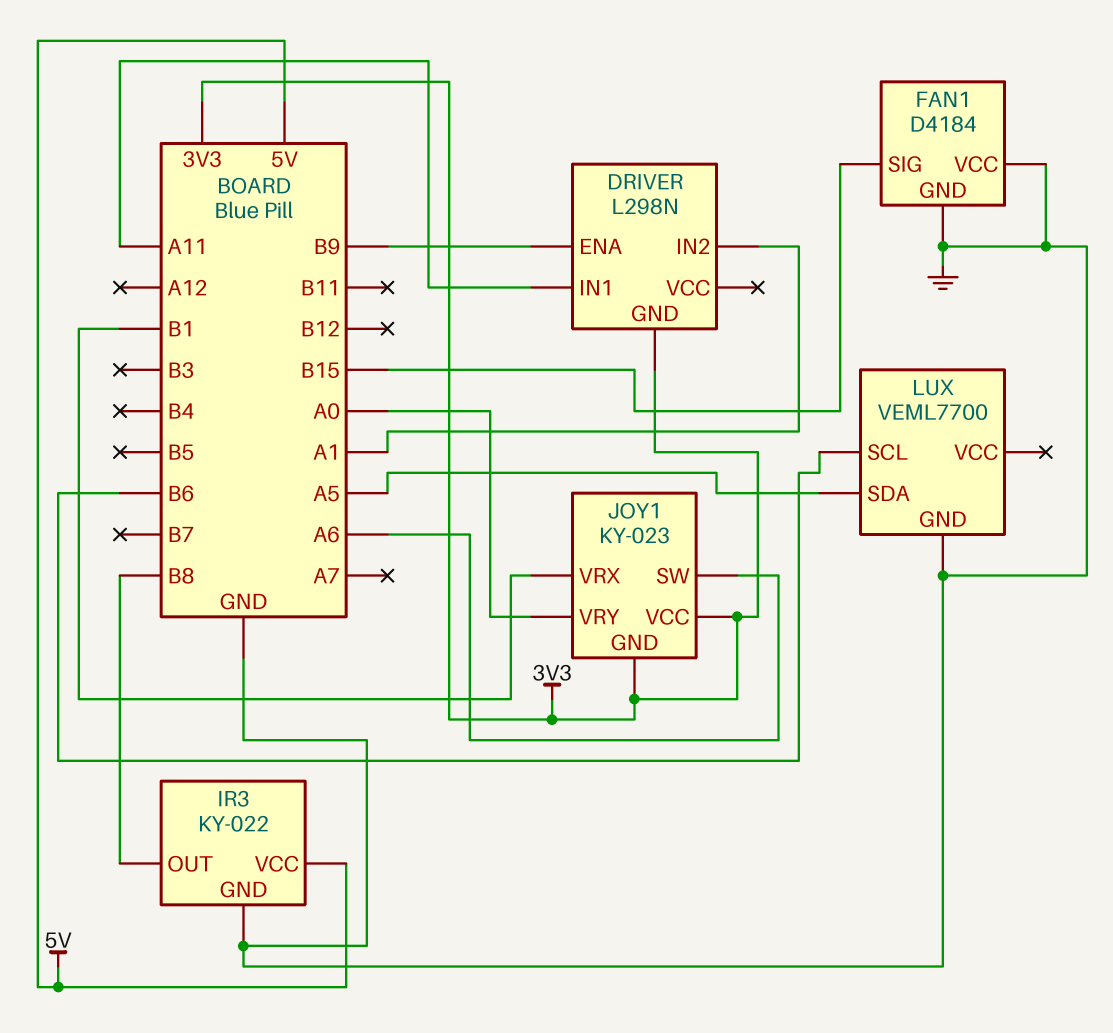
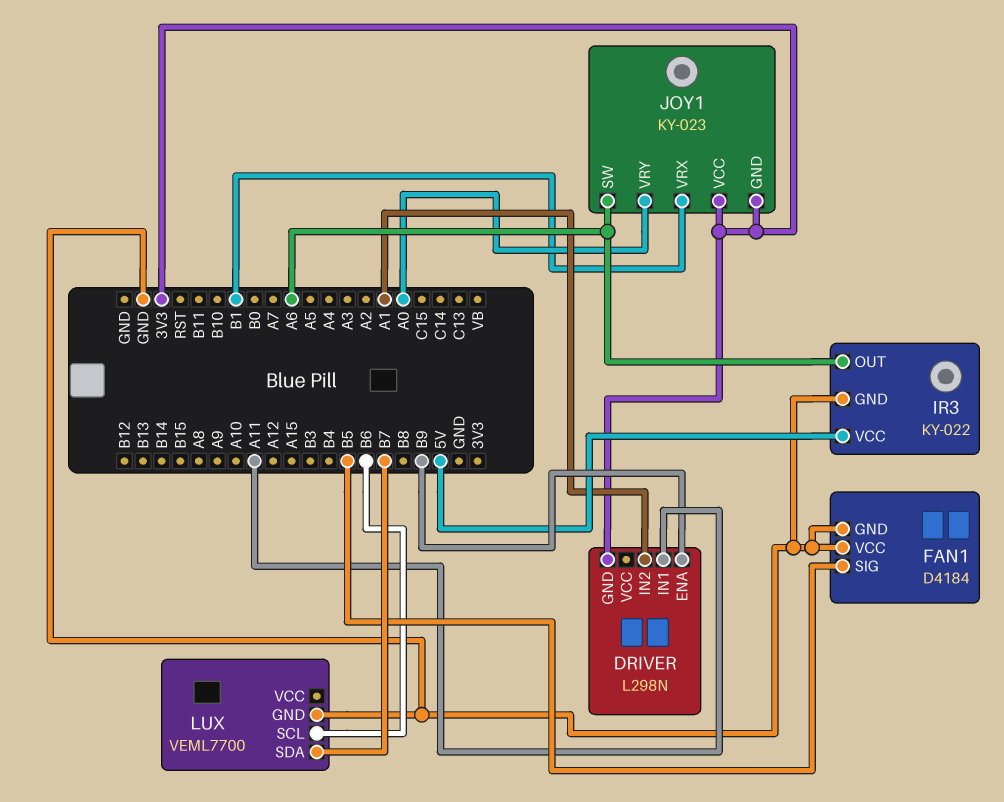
FAN1 pin SIG: B15 -> B5
IR3 pin OUT: B8 -> A6
LUX pin SDA: A5 -> B7

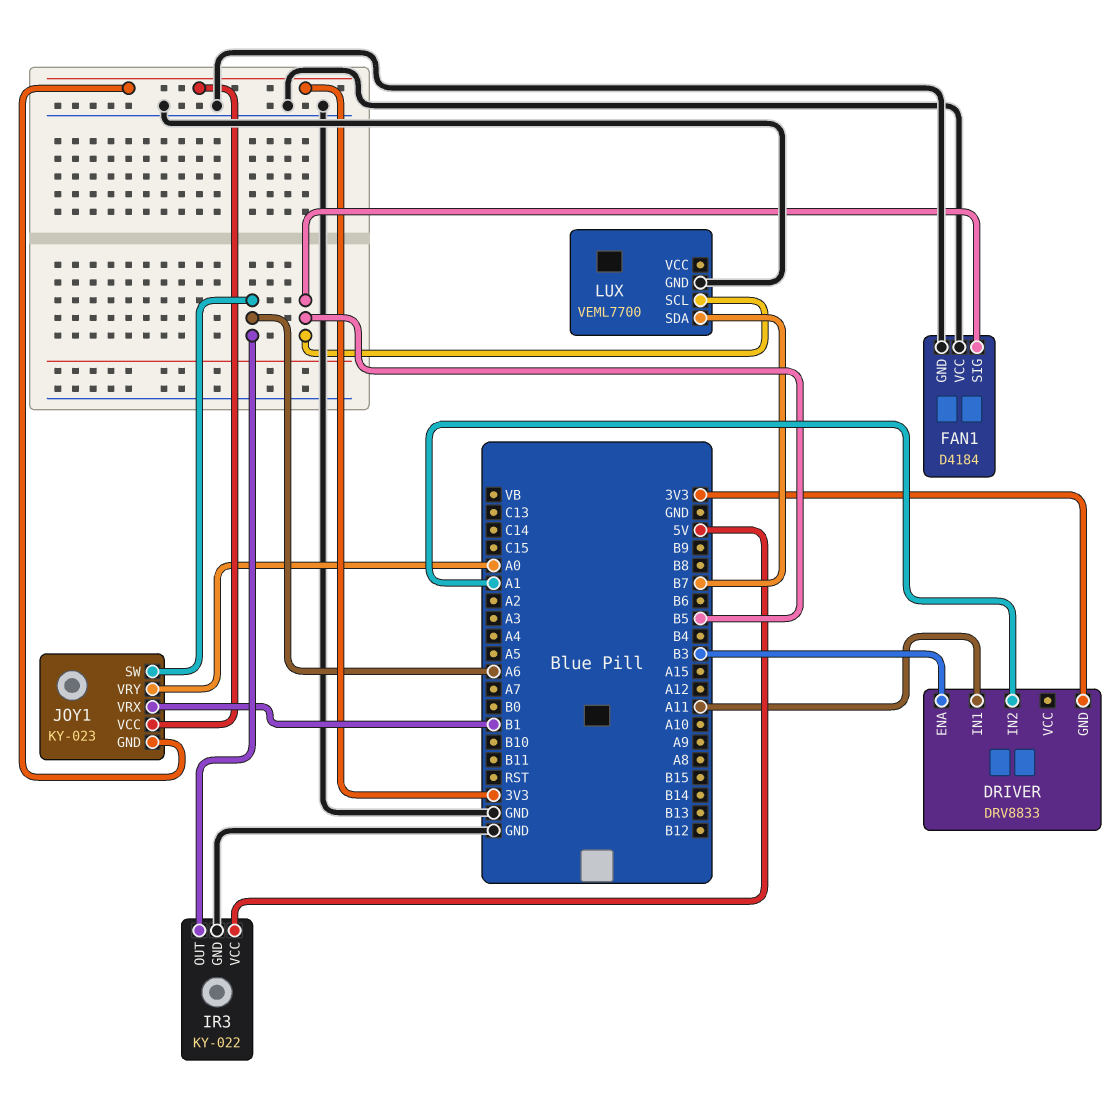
DRIVER: L298N -> DRV8833
DRIVER pin ENA: B9 -> B3
LUX pin SCL: B6 -> B5

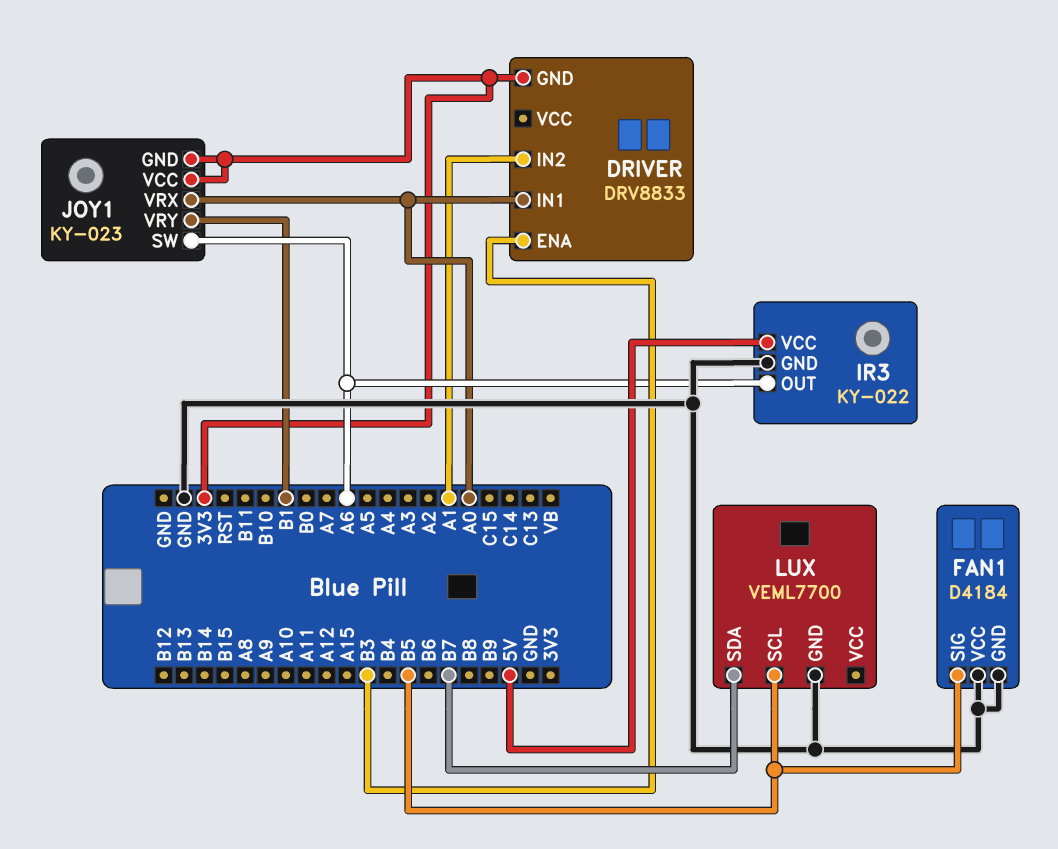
DRIVER pin IN1: A11 -> A0
JOY1 pin VRX: B1 -> A0
JOY1 pin VRY: A0 -> B1

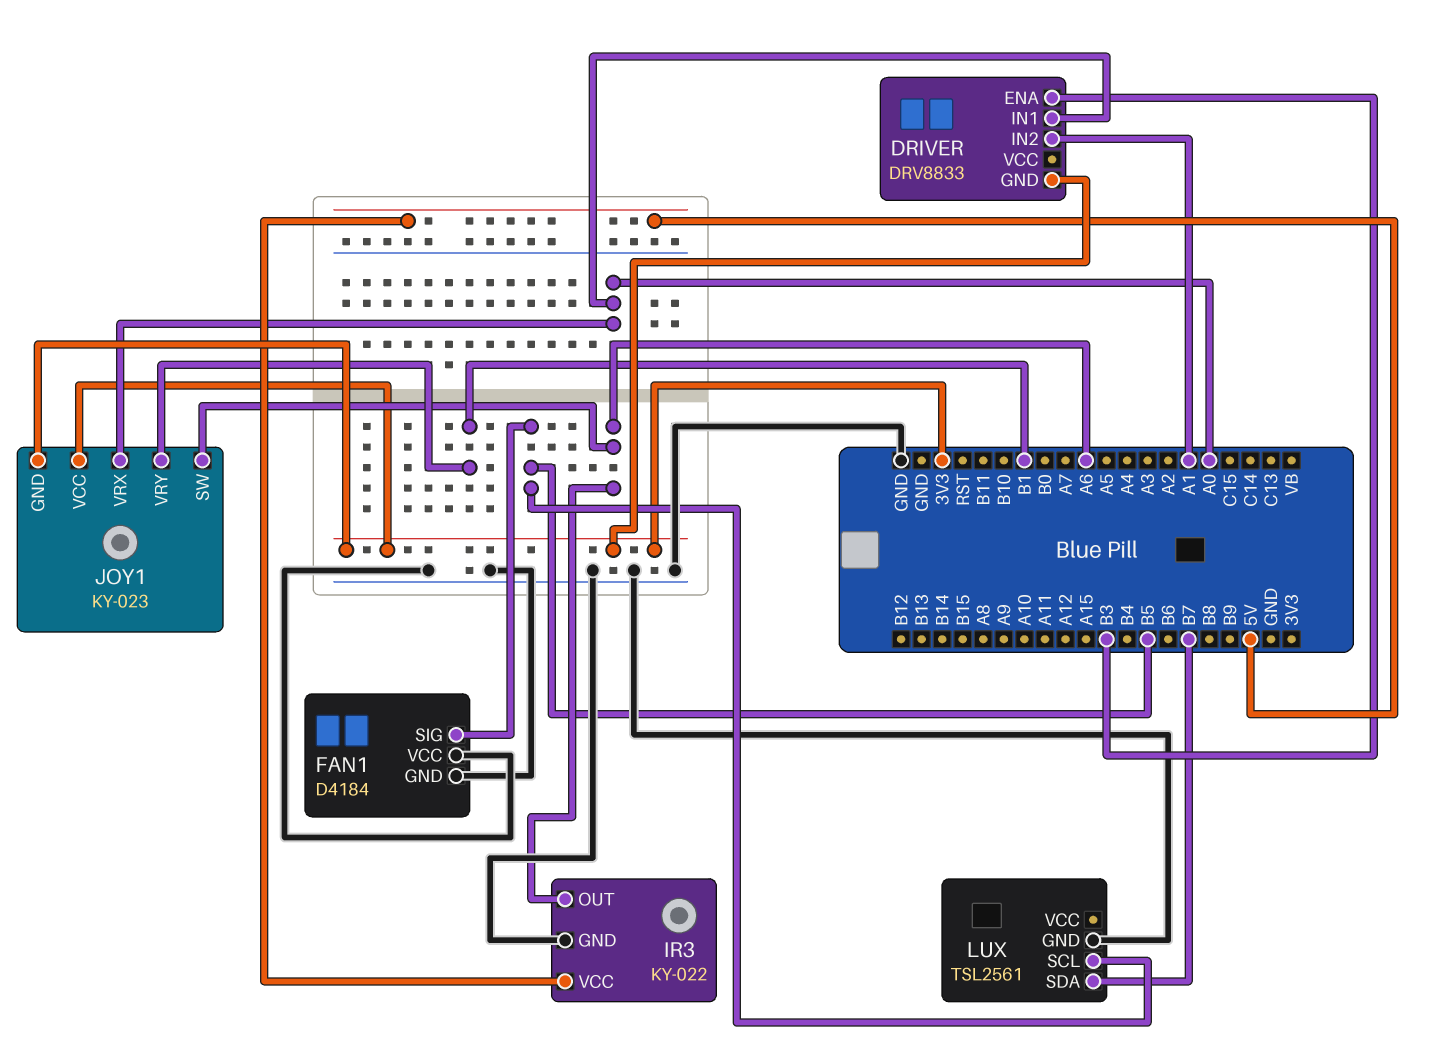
LUX: VEML7700 -> TSL2561

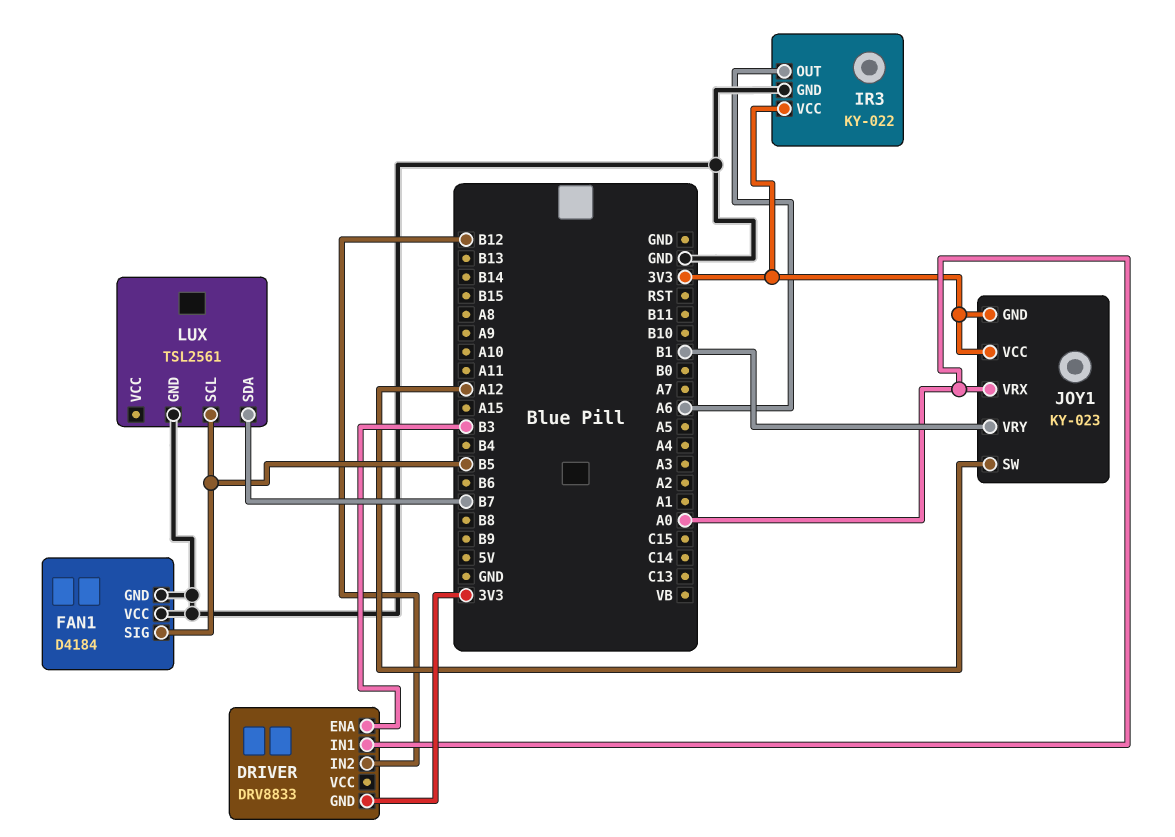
DRIVER pin IN2: A1 -> B12
IR3 pin VCC: 5V -> 3V3
JOY1 pin SW: A6 -> A12

